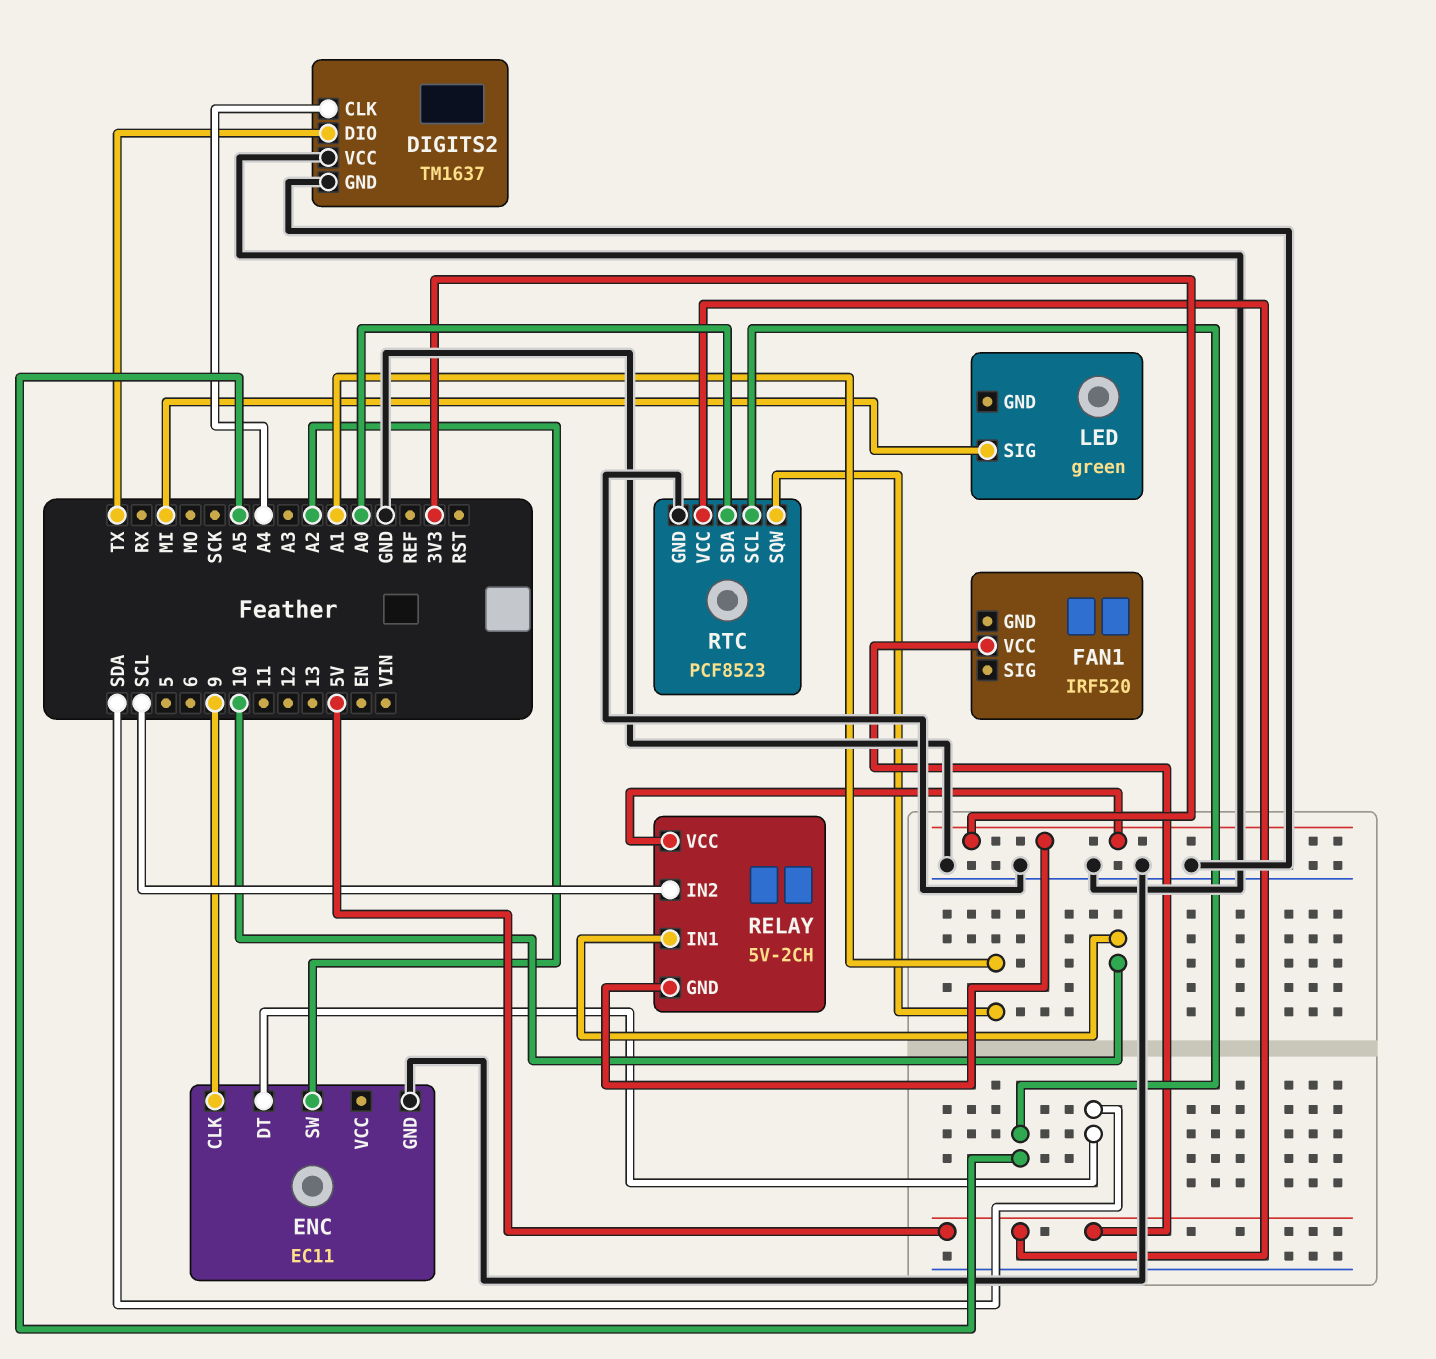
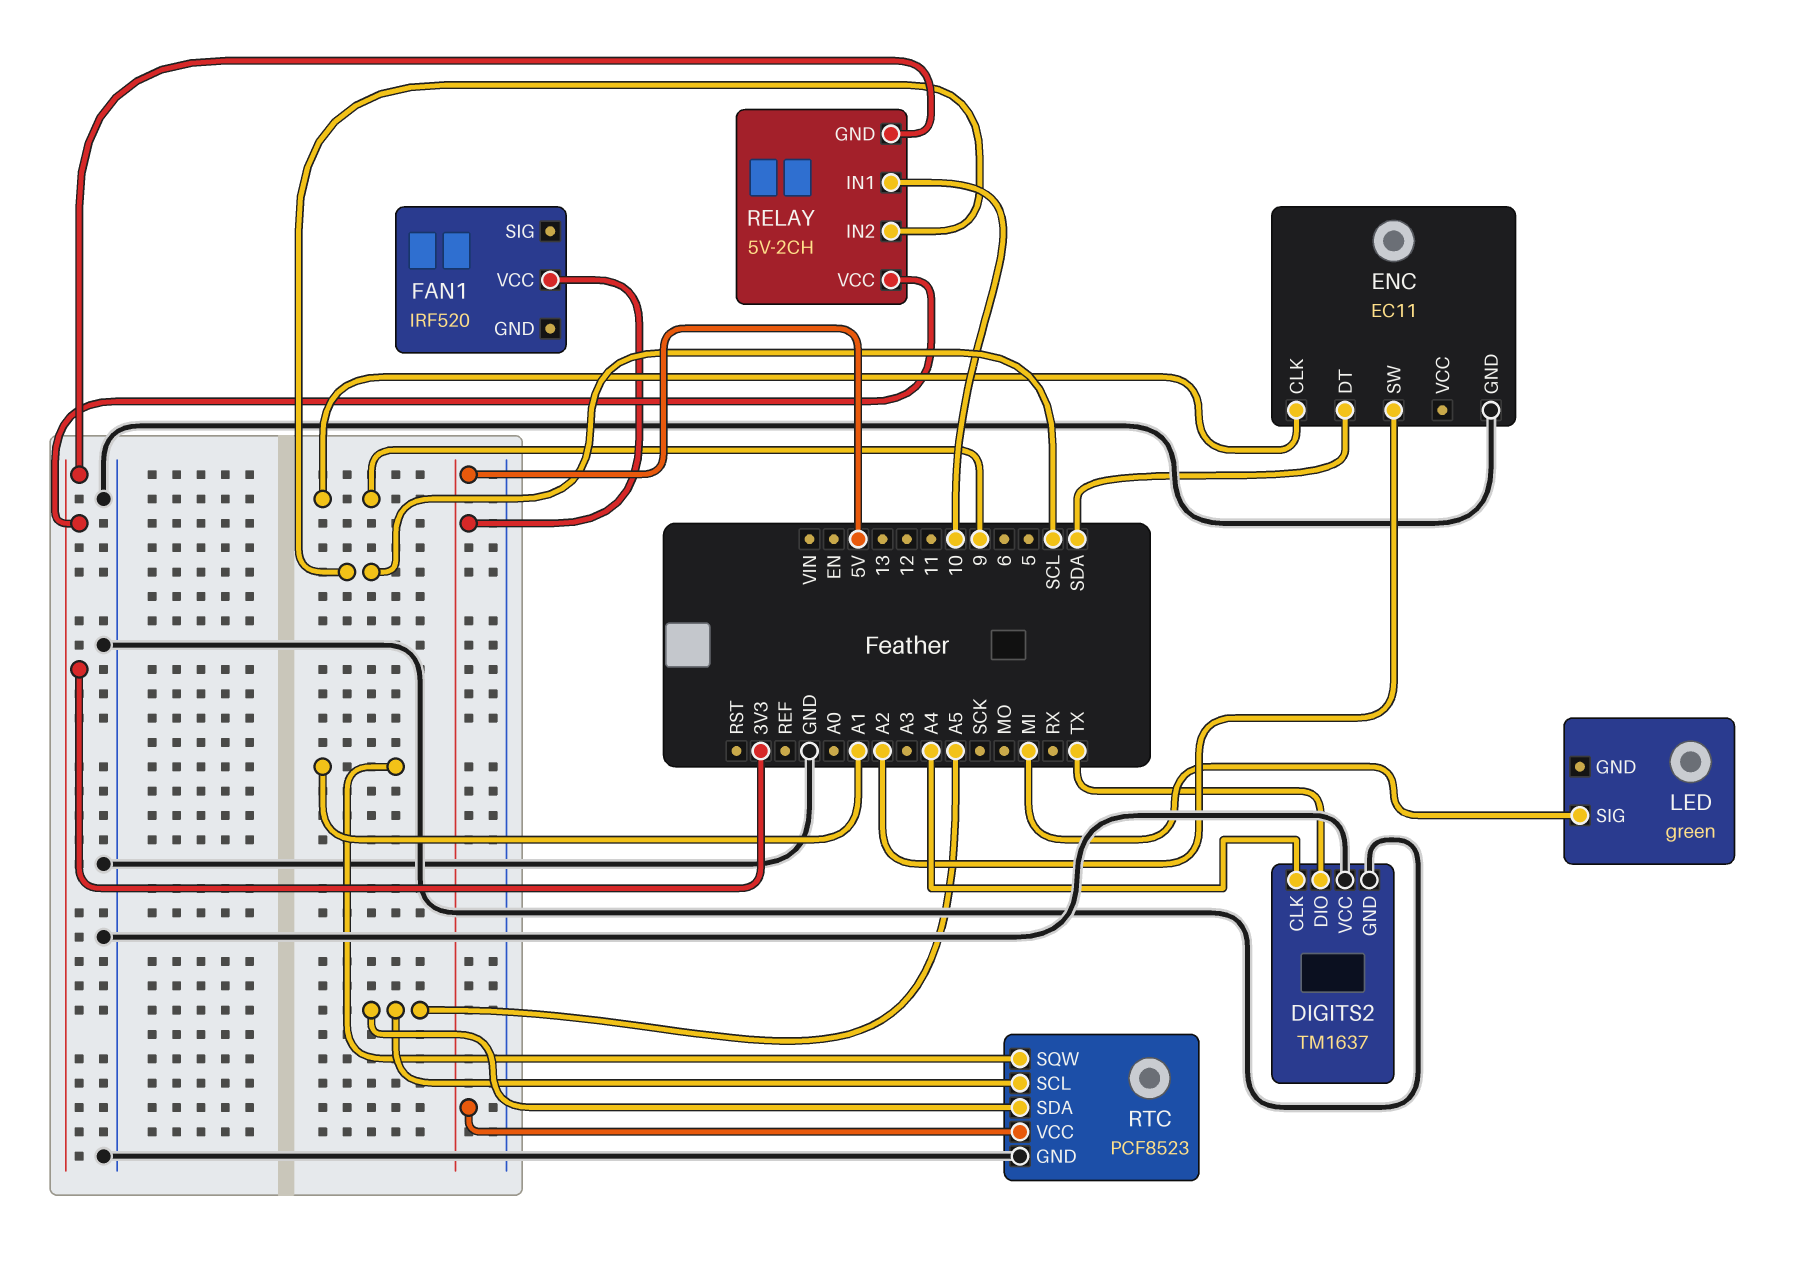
RTC pin SDA: A0 -> A5

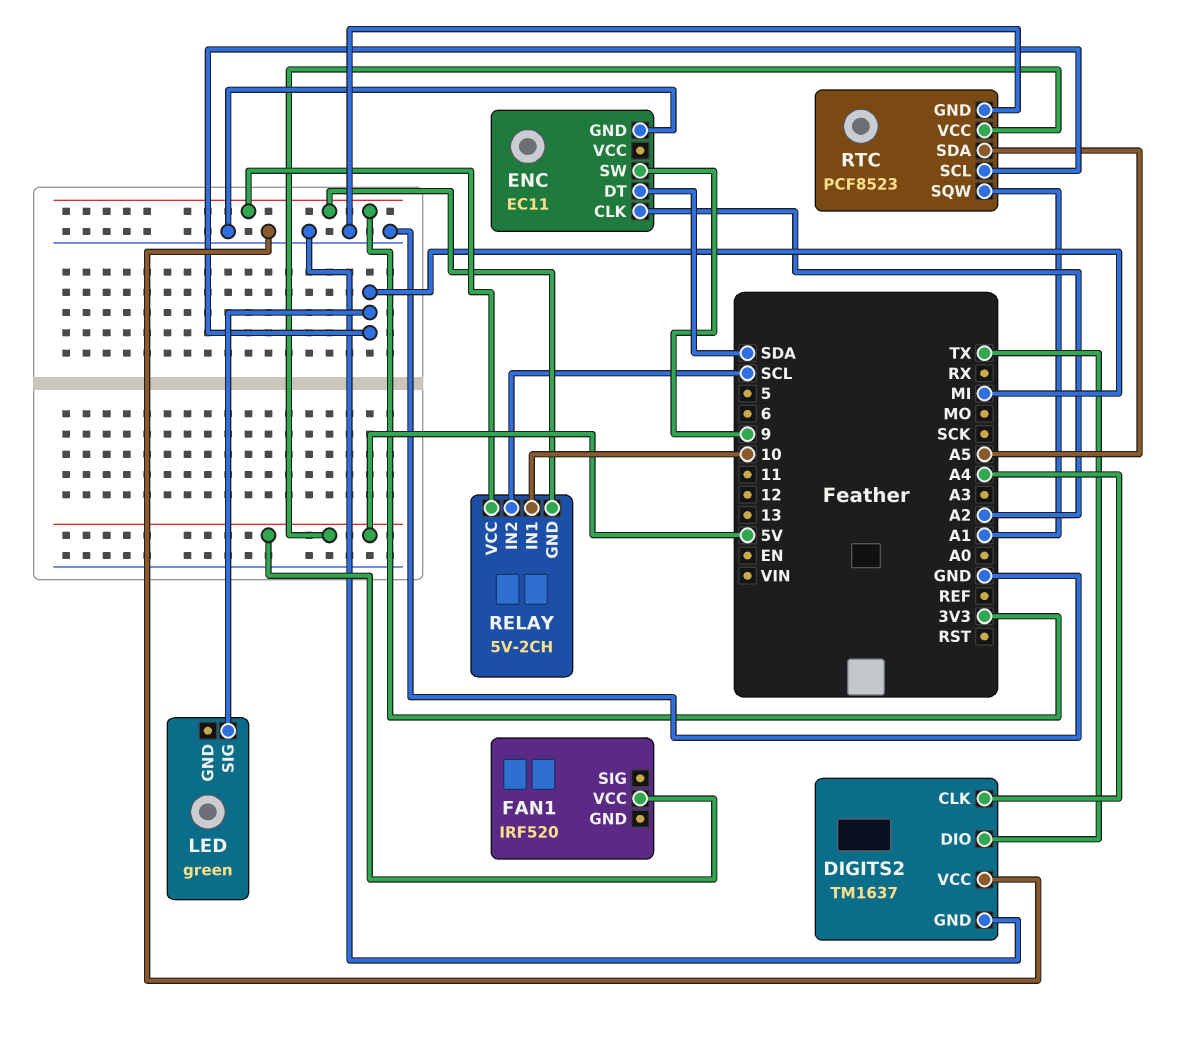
ENC pin CLK: 9 -> A2
ENC pin SW: A2 -> 9
RTC pin SCL: A5 -> MI

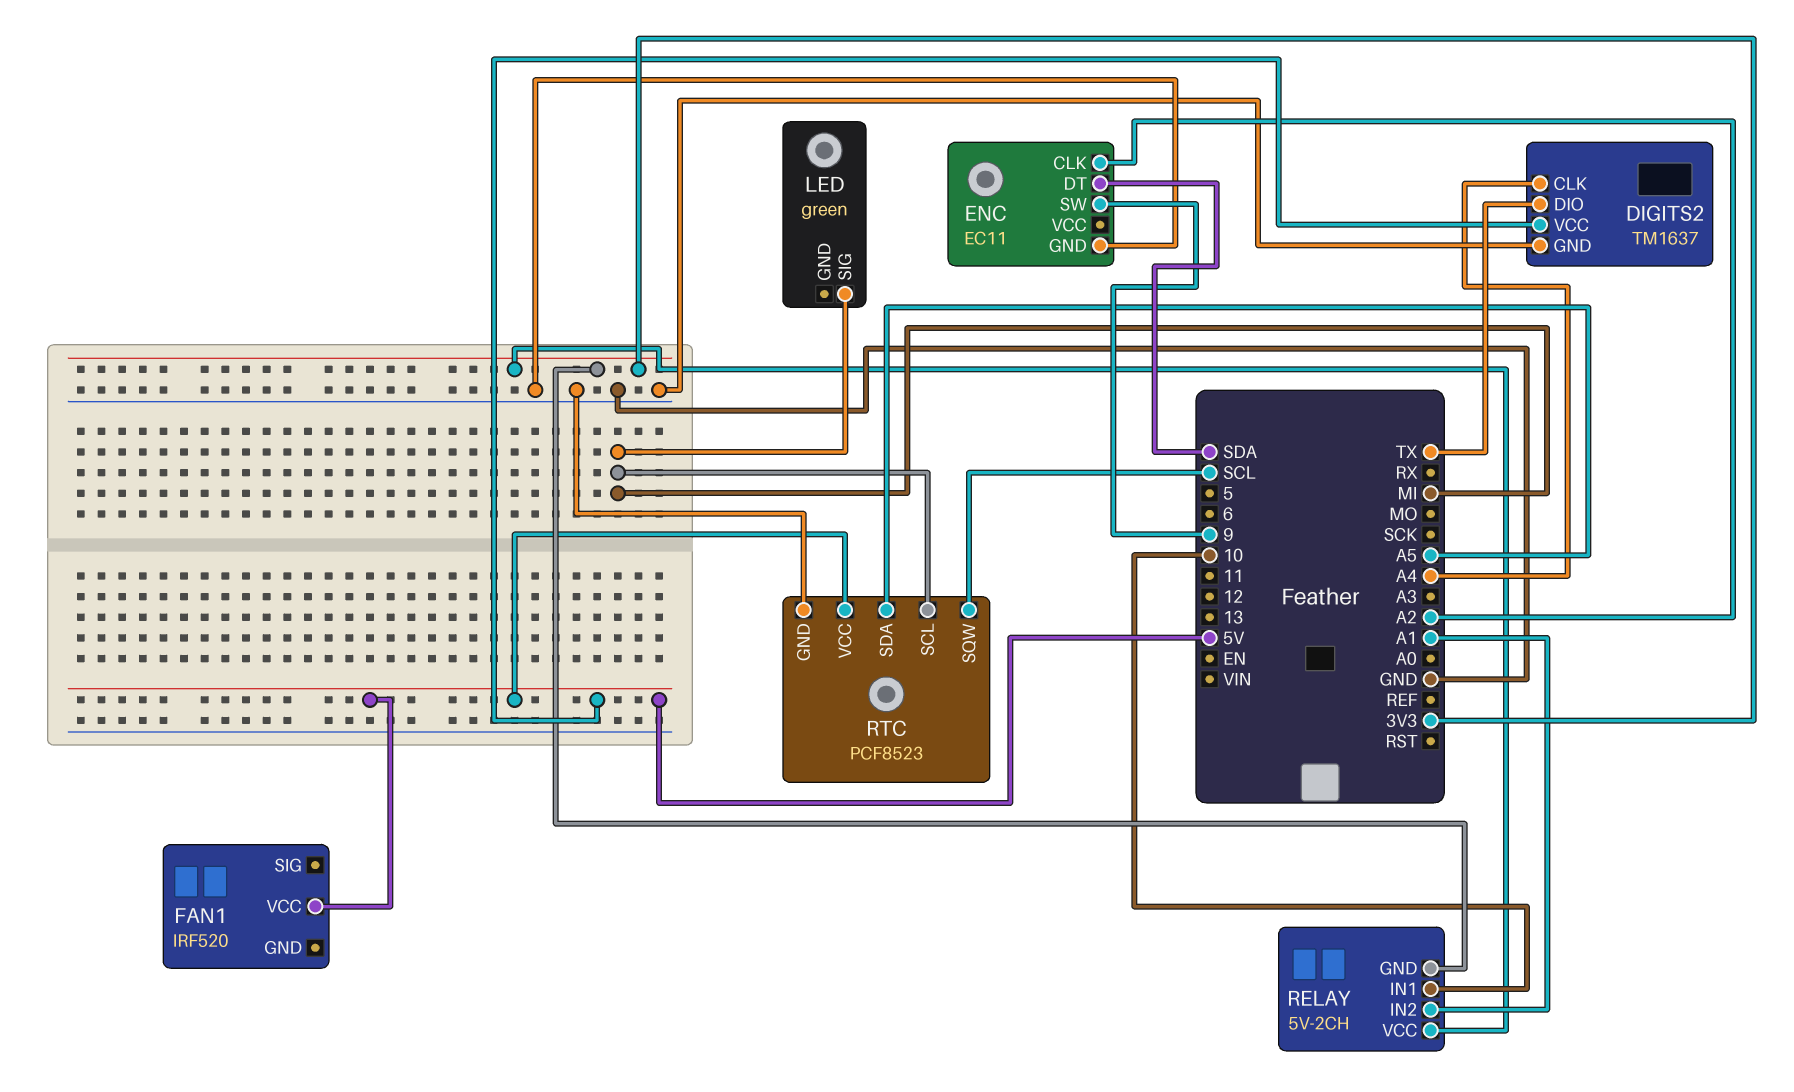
DIGITS2 pin VCC: GND -> 5V
RELAY pin IN2: SCL -> A1
RTC pin SQW: A1 -> SCL

